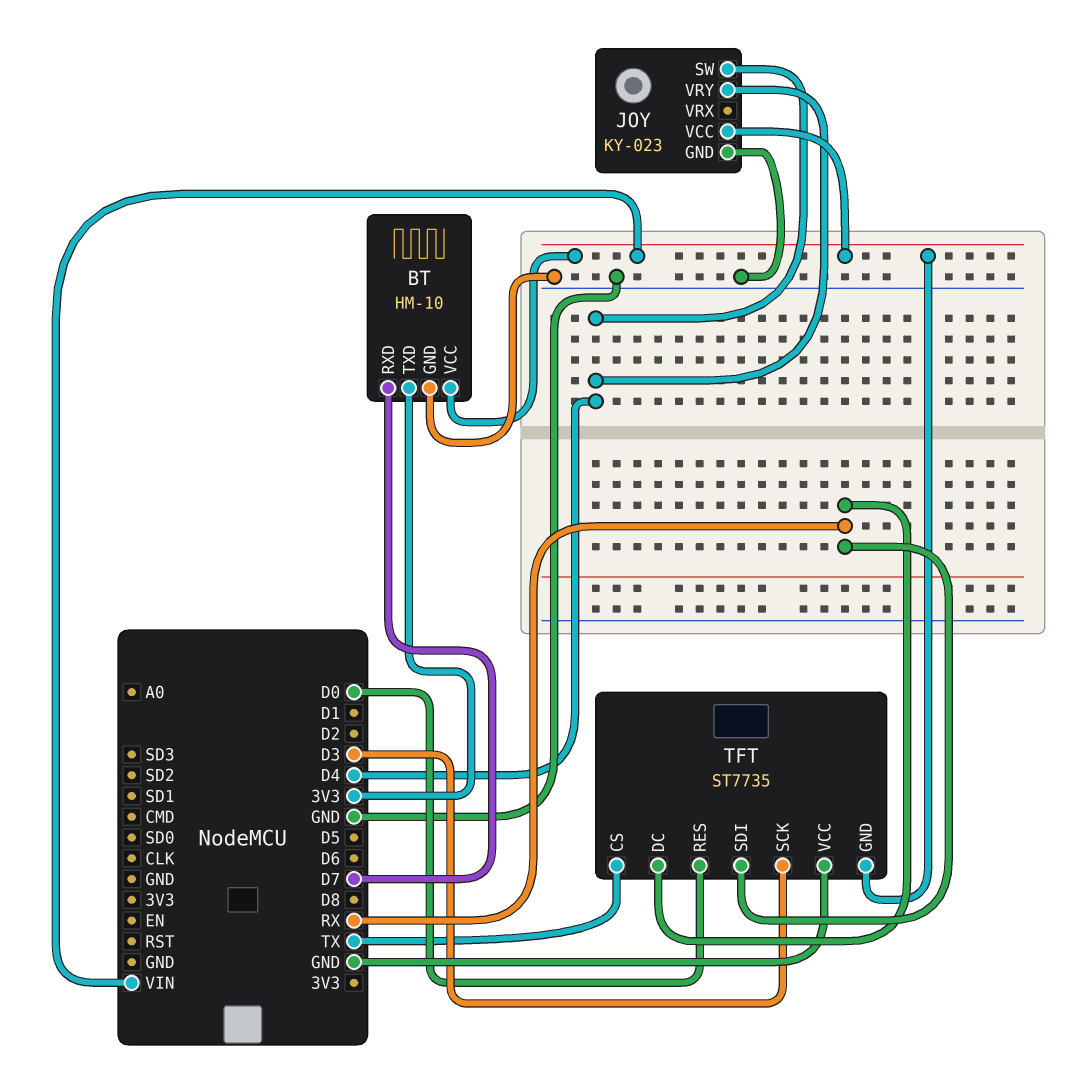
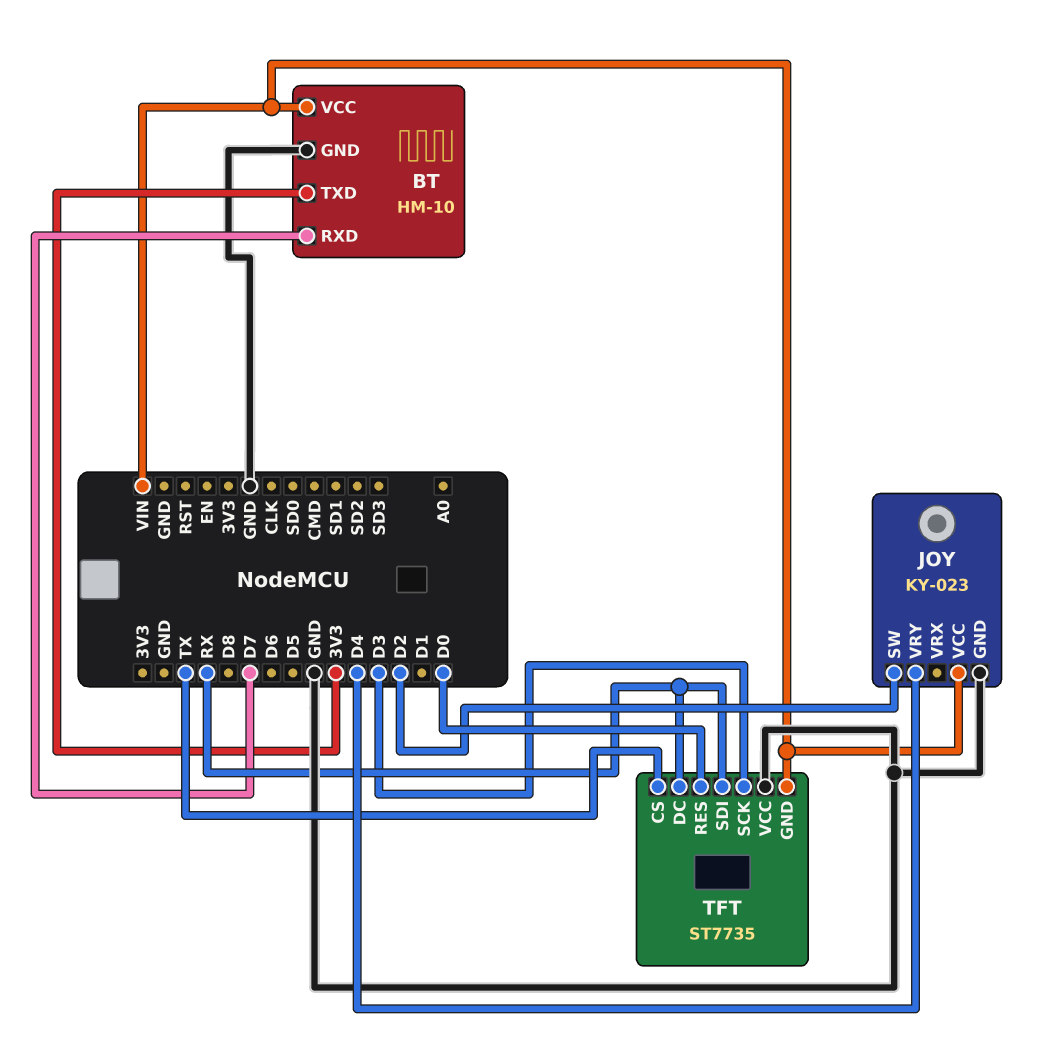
JOY pin SW: D4 -> D2

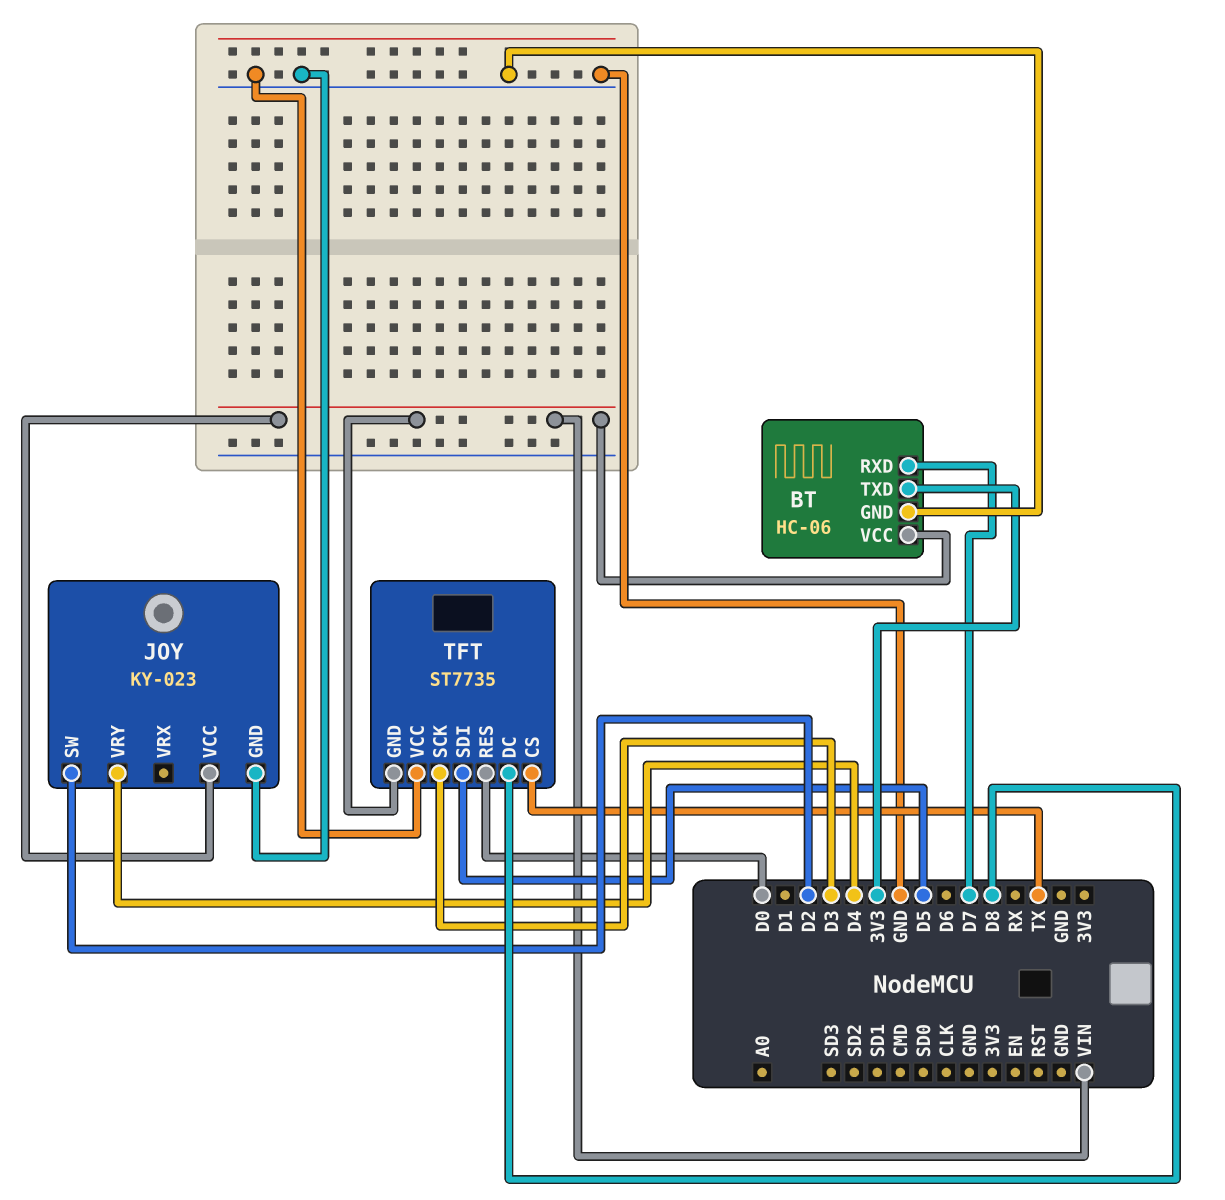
BT: HM-10 -> HC-06
TFT pin DC: RX -> D8
TFT pin SDI: RX -> D5

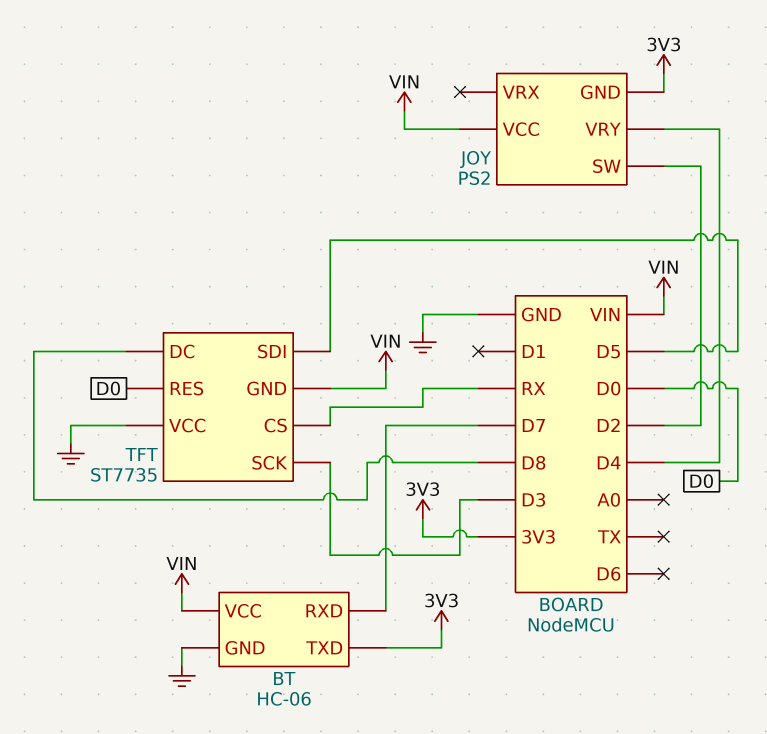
JOY: KY-023 -> PS2
JOY pin GND: GND -> 3V3
TFT pin CS: TX -> RX

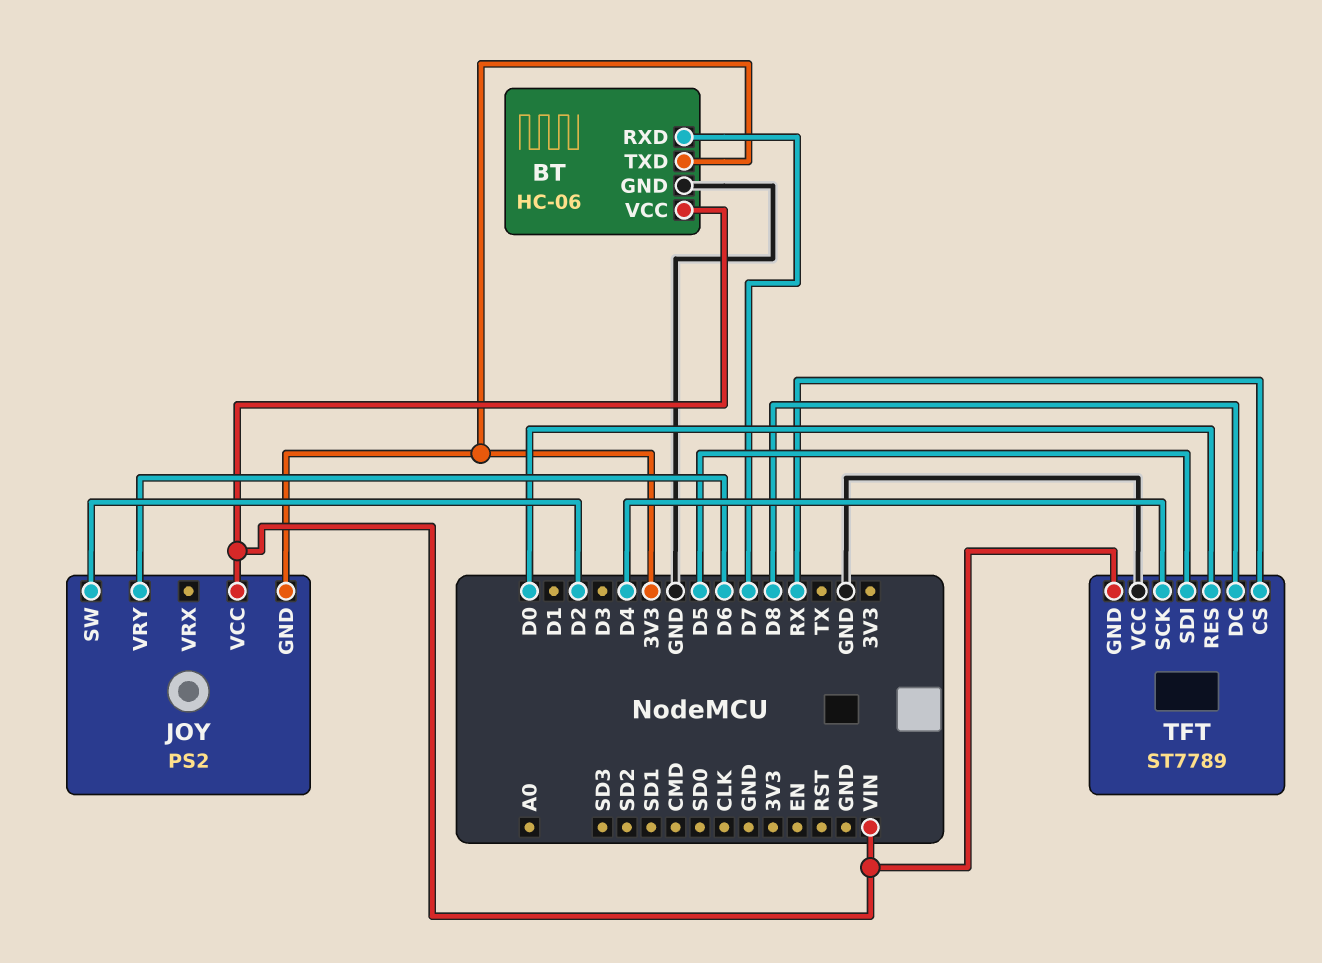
JOY pin VRY: D4 -> D6
TFT: ST7735 -> ST7789
TFT pin SCK: D3 -> D4

